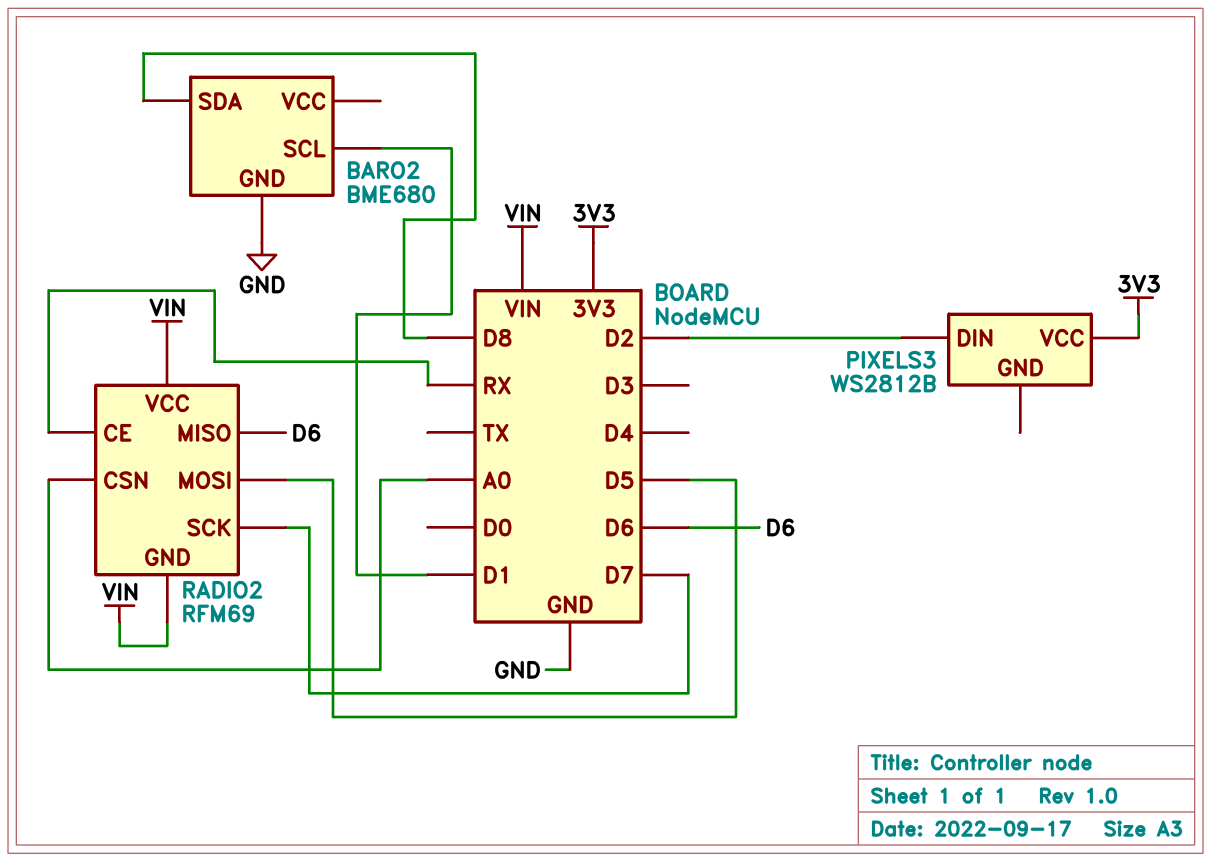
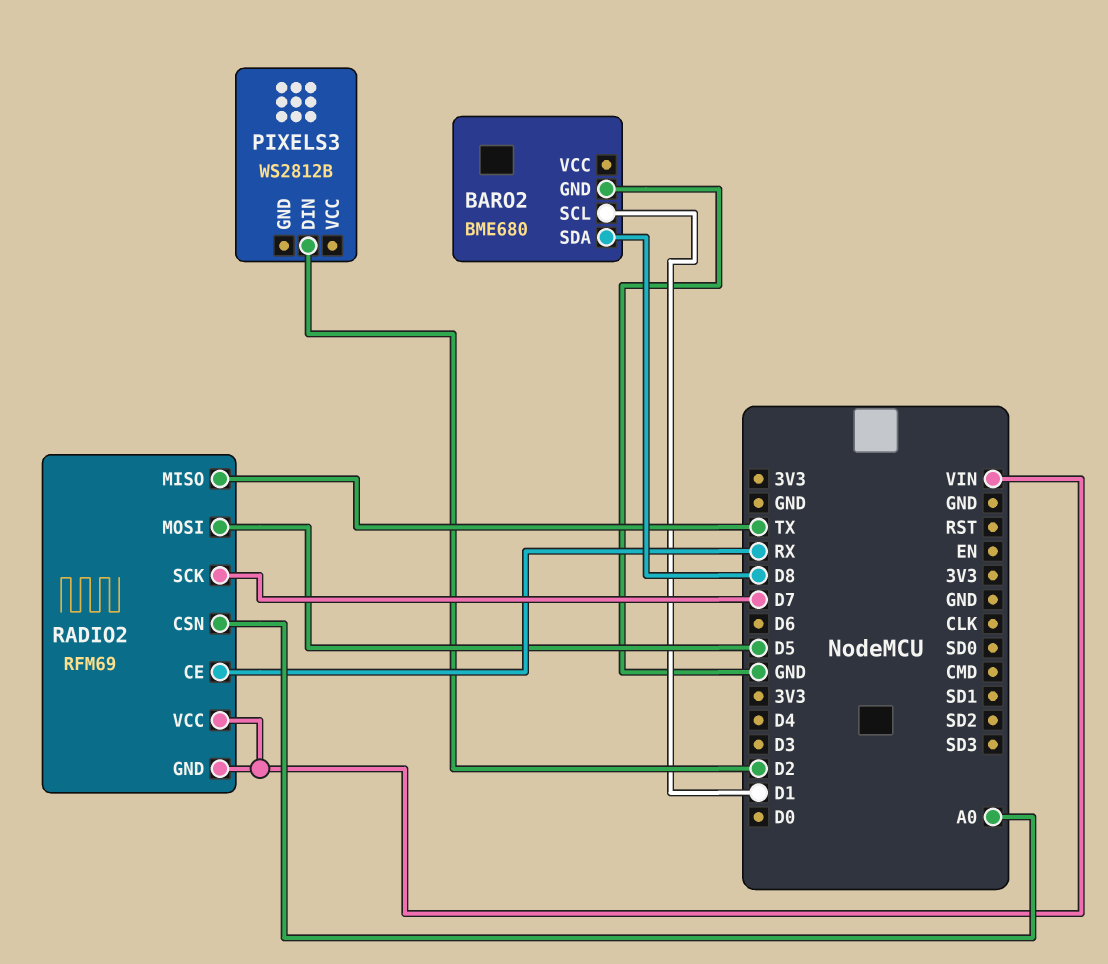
PIXELS3 pin VCC: 3V3 -> none
RADIO2 pin MISO: D6 -> TX

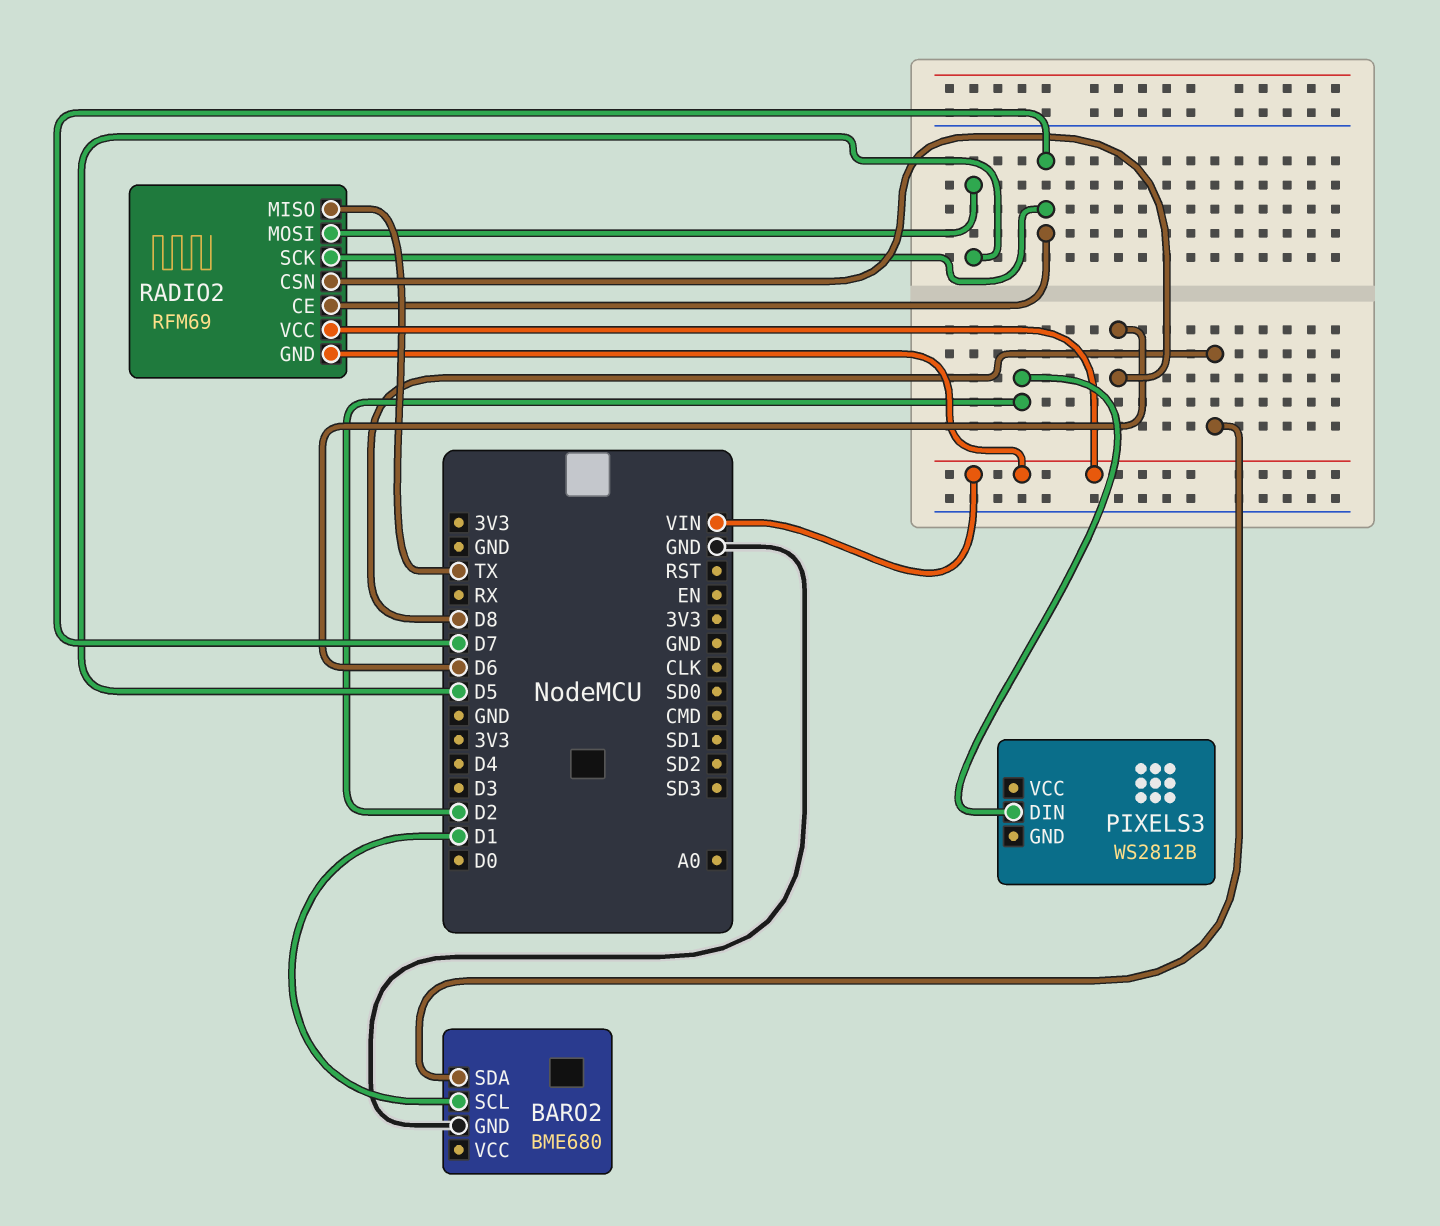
RADIO2 pin CE: RX -> D7
RADIO2 pin CSN: A0 -> D6

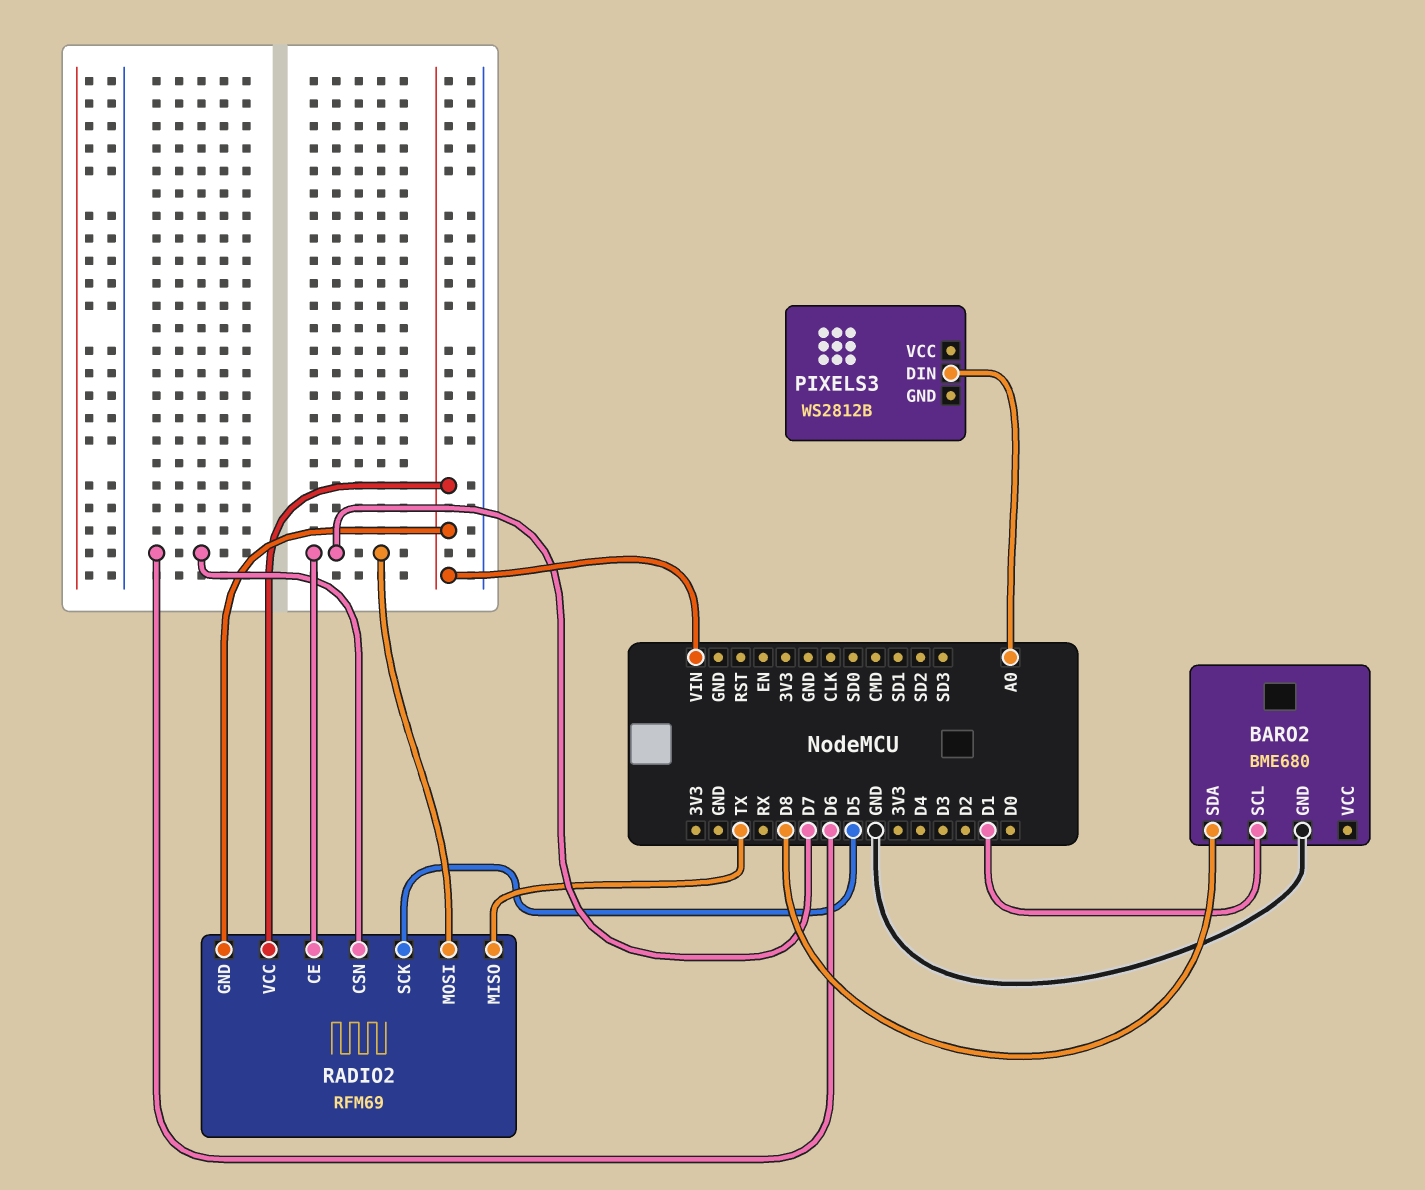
PIXELS3 pin DIN: D2 -> A0
RADIO2 pin MOSI: D5 -> D7
RADIO2 pin SCK: D7 -> D5

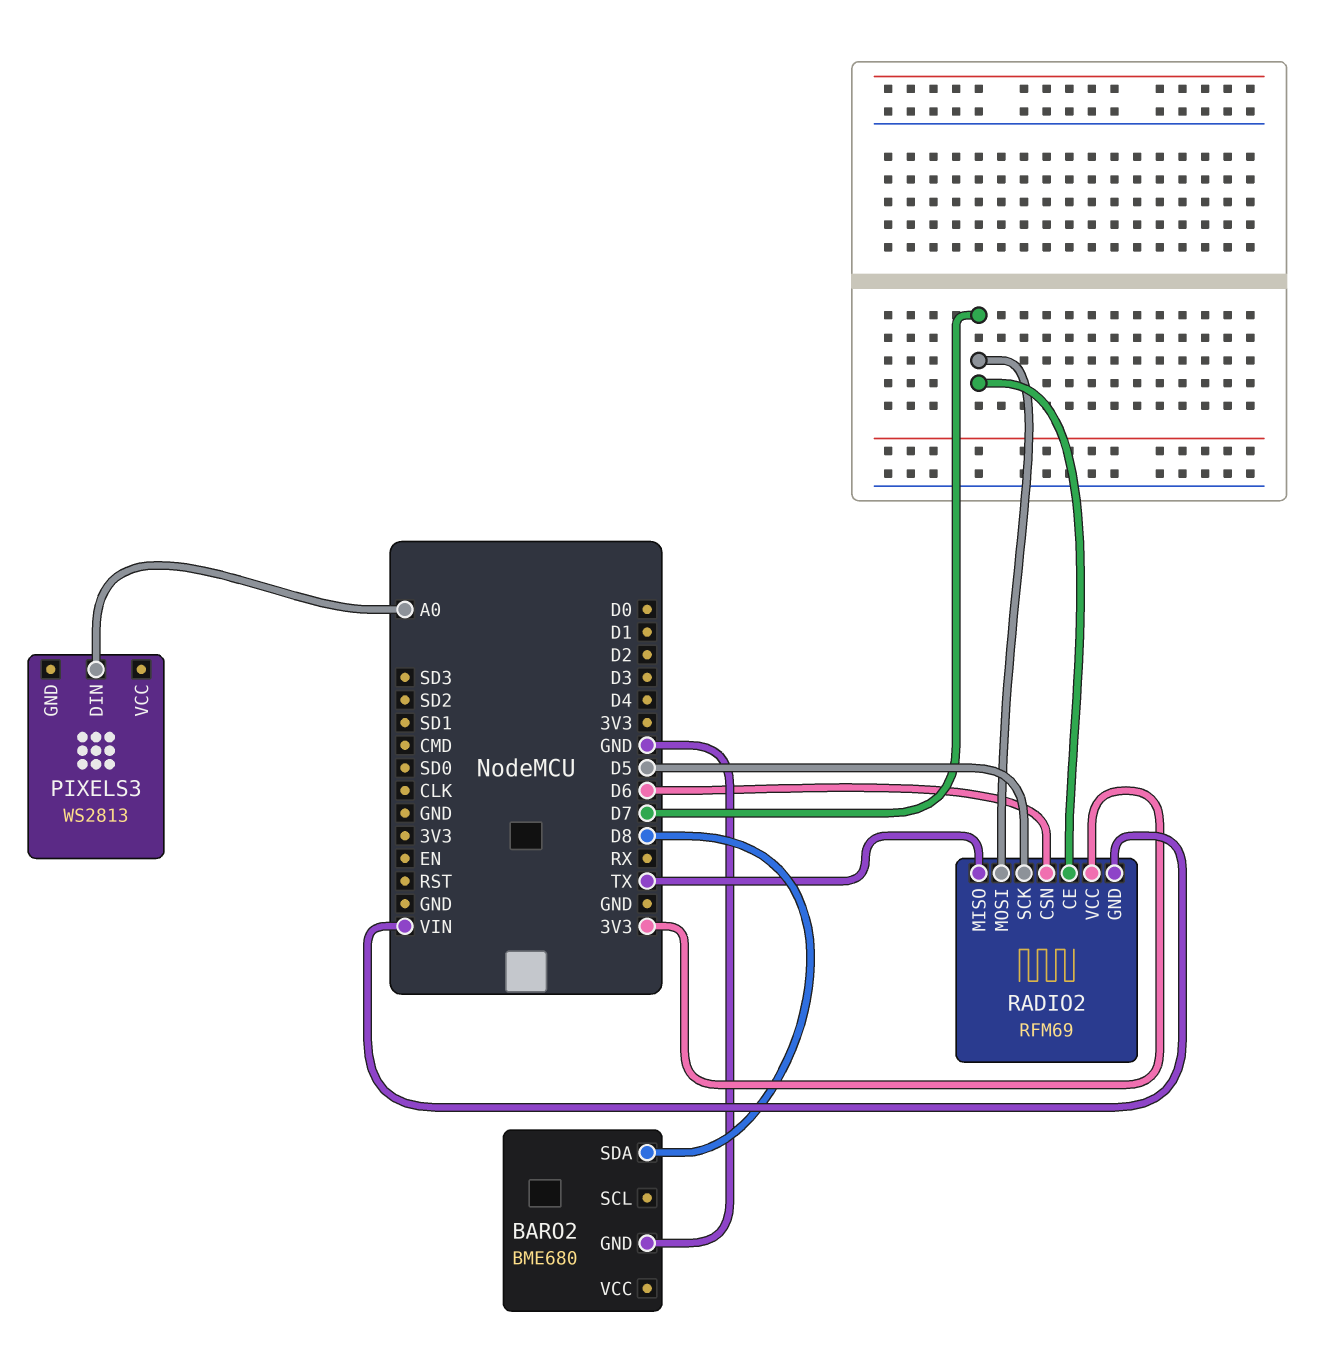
BARO2 pin SCL: D1 -> none
PIXELS3: WS2812B -> WS2813
RADIO2 pin VCC: VIN -> 3V3

